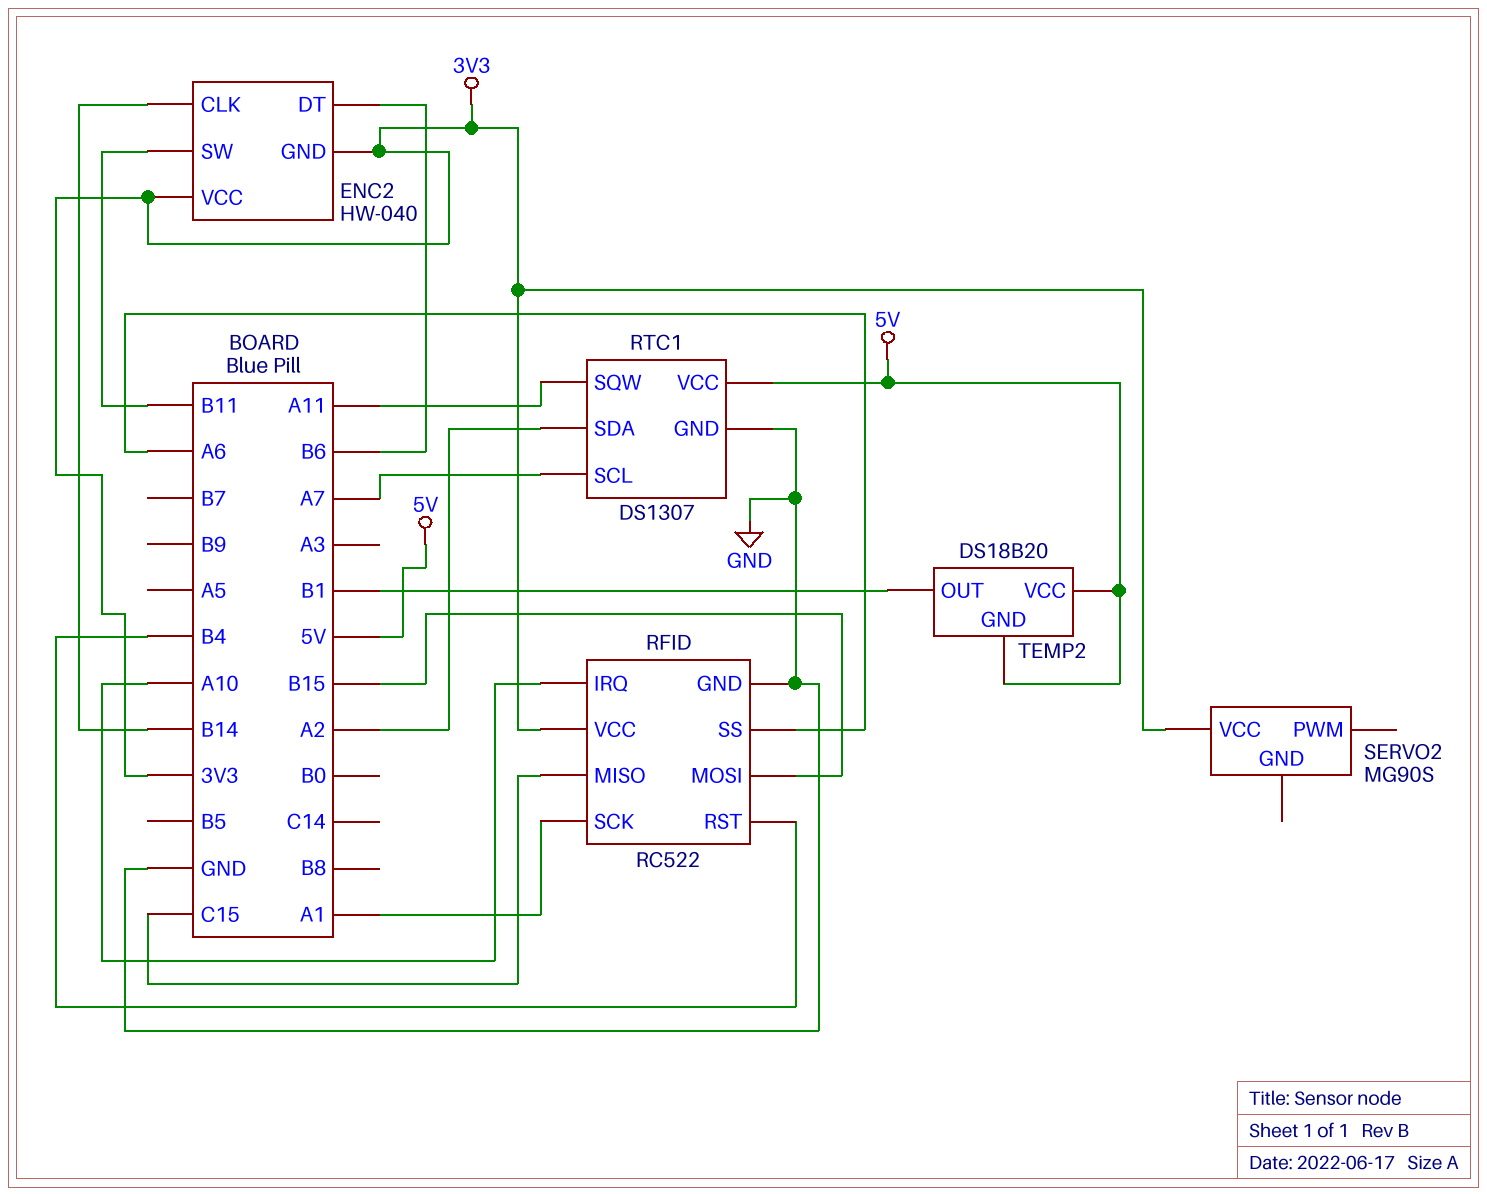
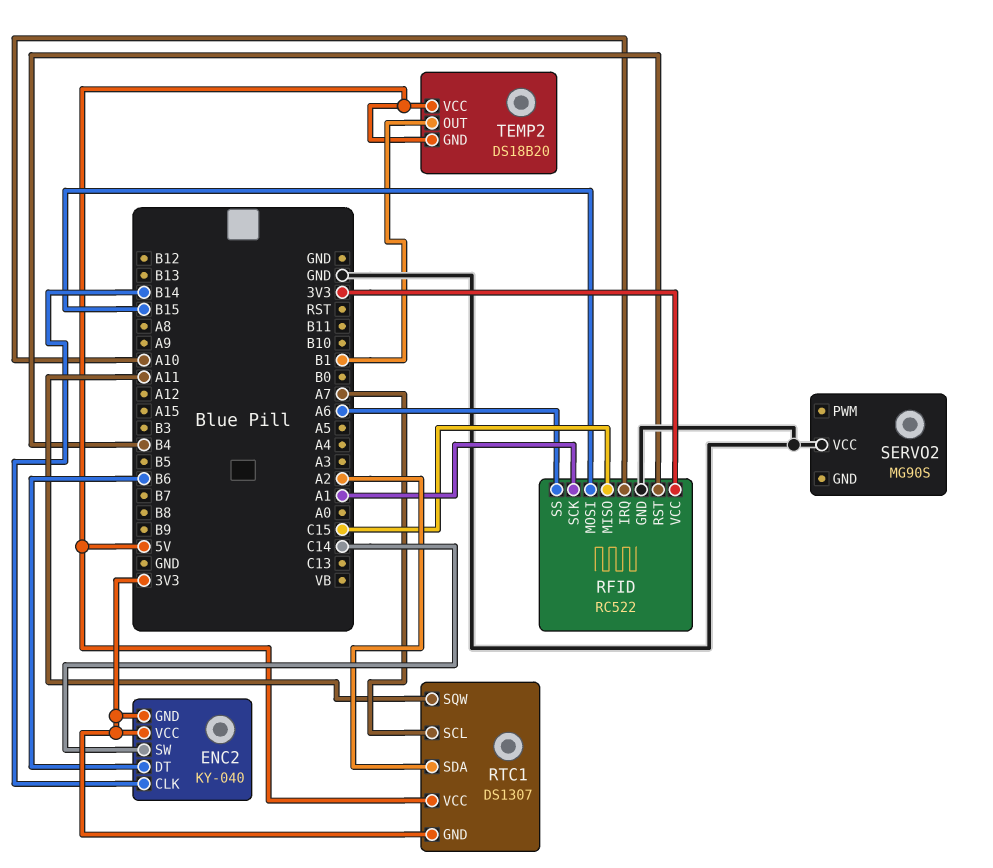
ENC2: HW-040 -> KY-040
ENC2 pin SW: B11 -> C14
RTC1 pin GND: GND -> 3V3
SERVO2 pin VCC: 3V3 -> GND

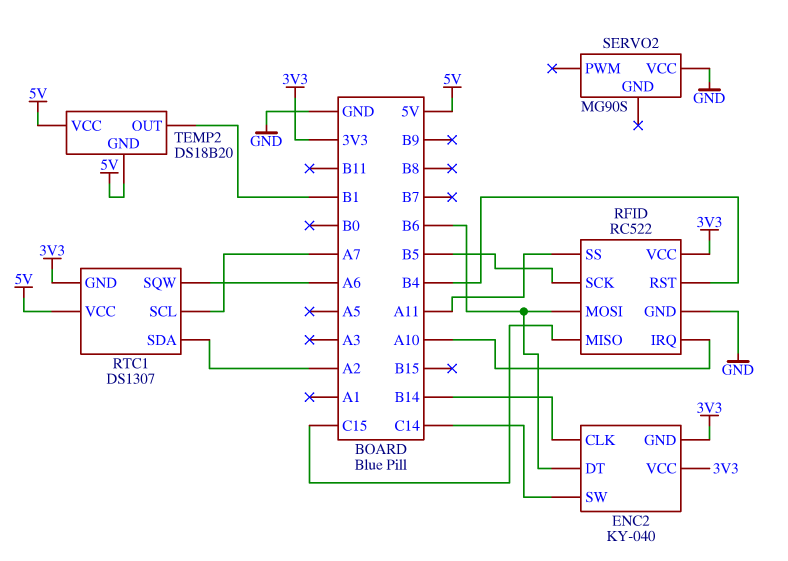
RFID pin MOSI: B15 -> B6
RFID pin SCK: A1 -> B5
RFID pin SS: A6 -> A11
RTC1 pin SQW: A11 -> A6

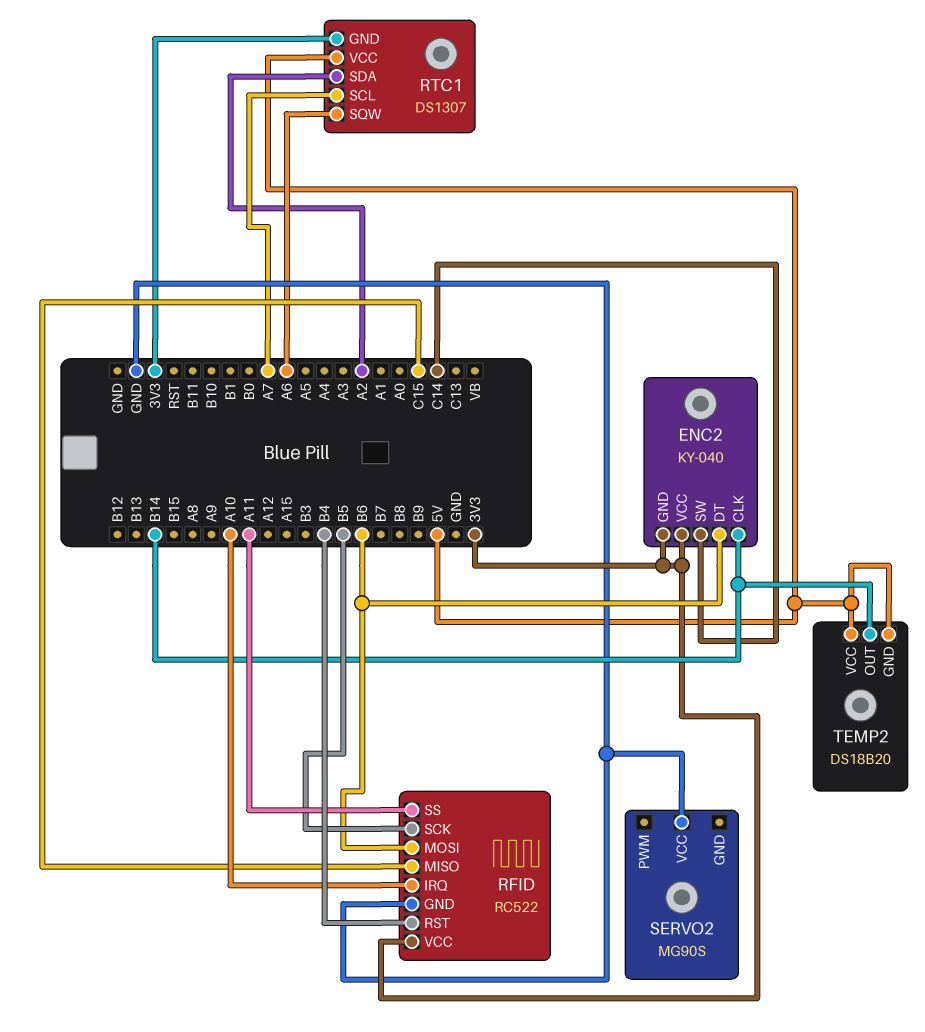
TEMP2 pin OUT: B1 -> B14

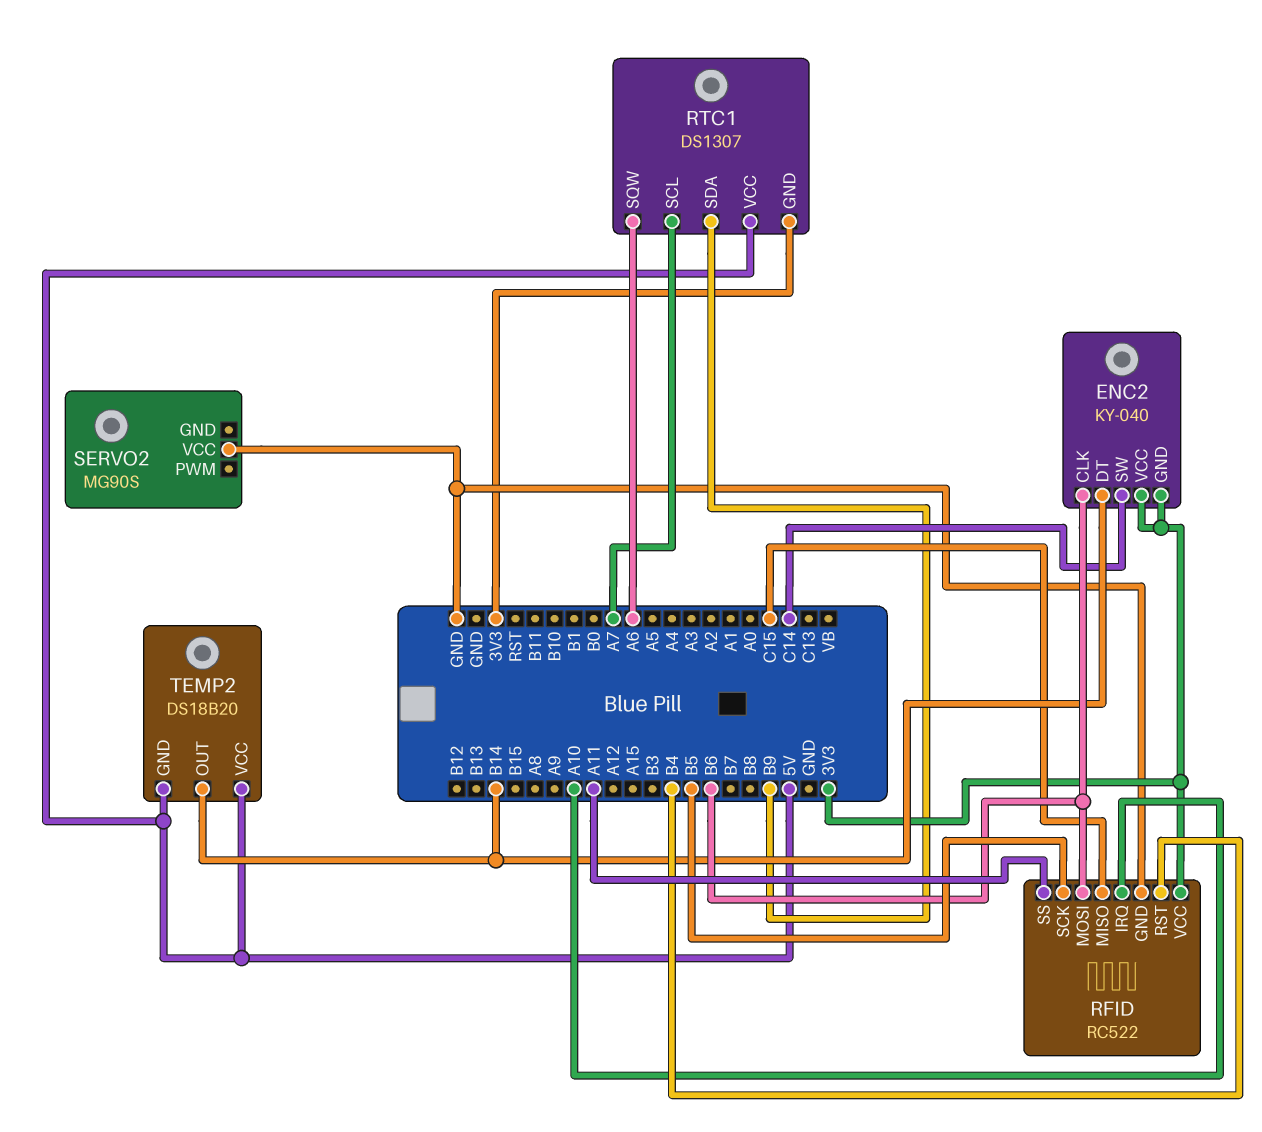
ENC2 pin CLK: B14 -> B6
ENC2 pin DT: B6 -> B14
RTC1 pin SDA: A2 -> B9

